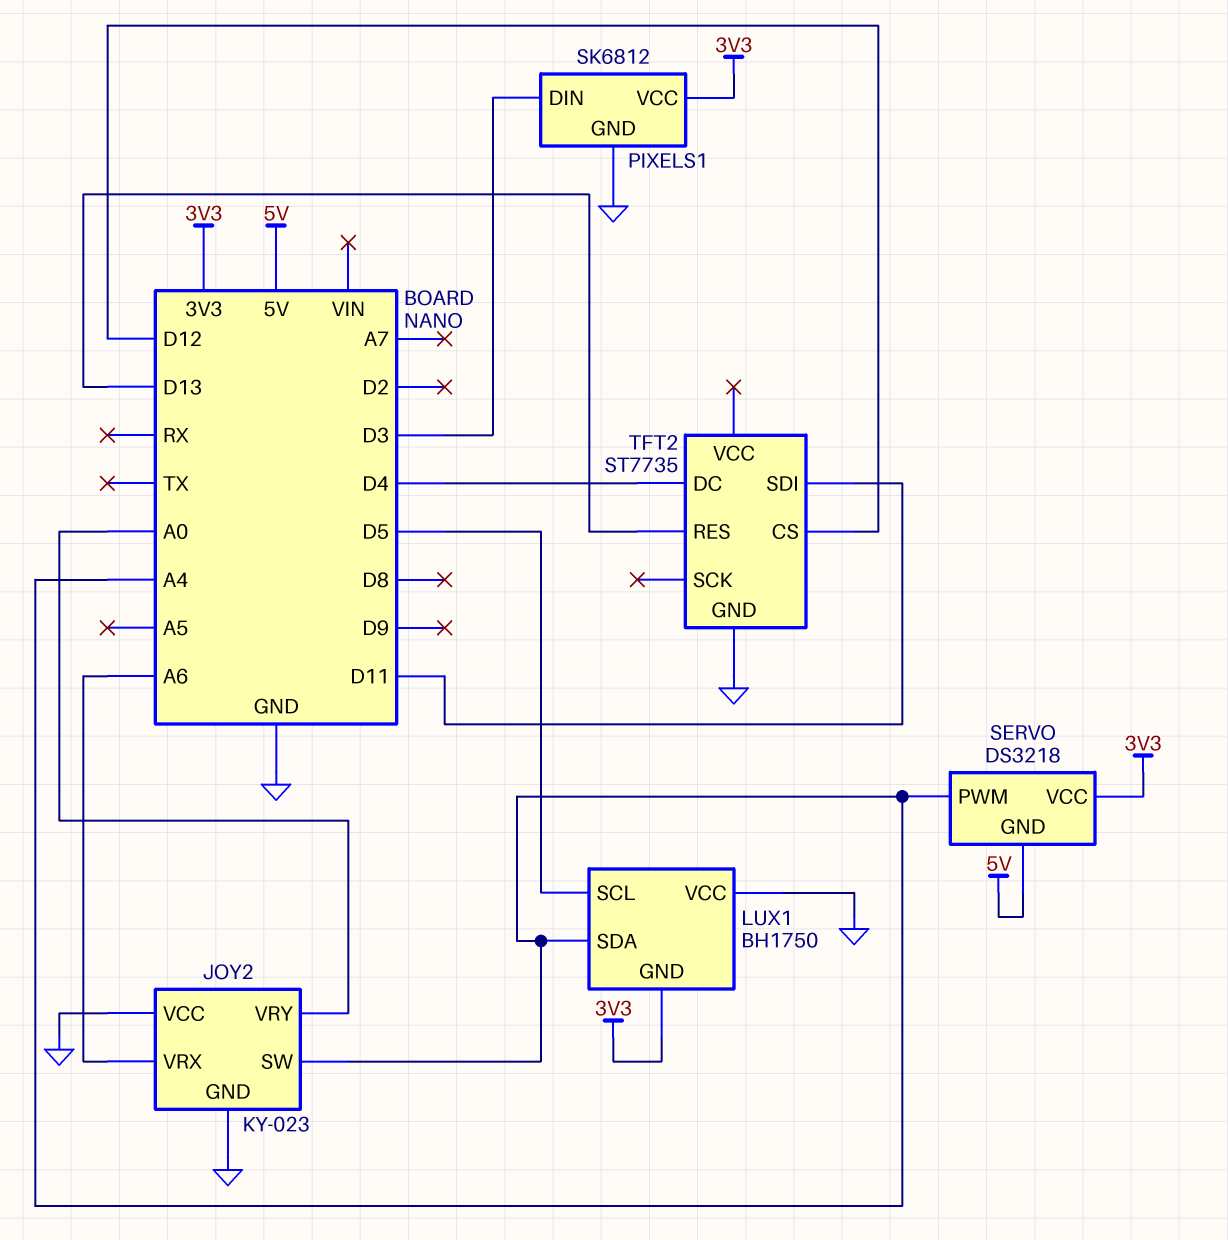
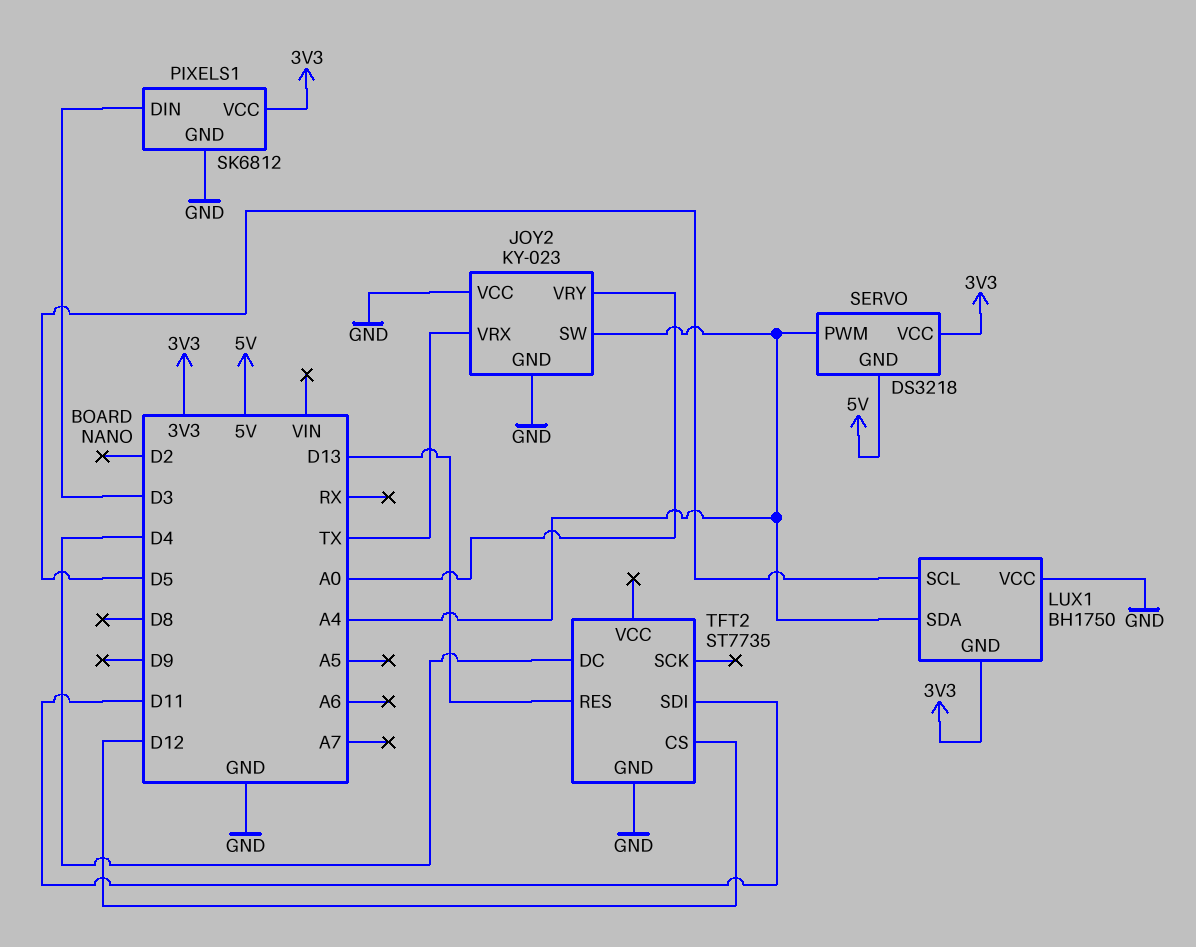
JOY2 pin VRX: A6 -> TX

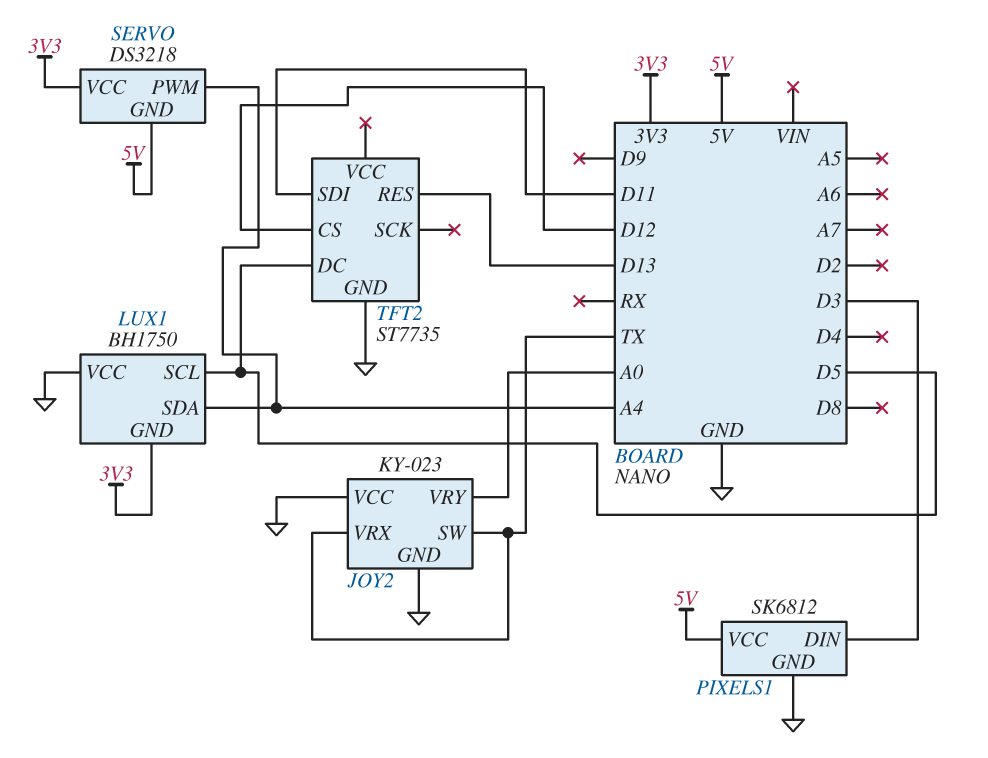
JOY2 pin SW: A4 -> TX
PIXELS1 pin VCC: 3V3 -> 5V
TFT2 pin DC: D4 -> D5

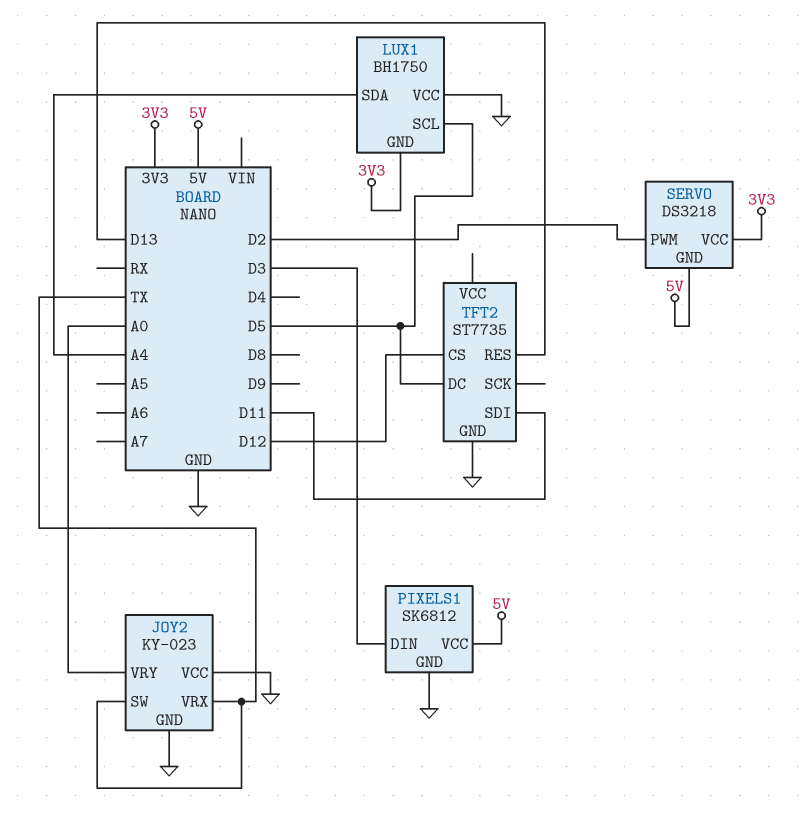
SERVO pin PWM: A4 -> D2

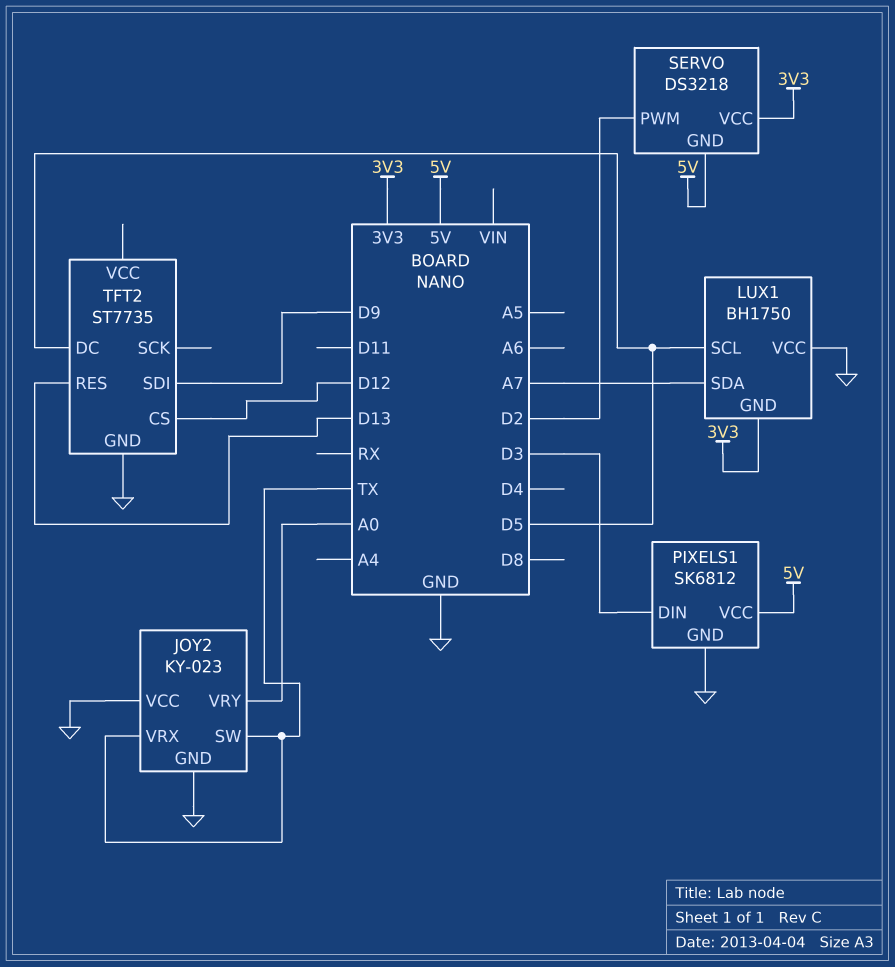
LUX1 pin SDA: A4 -> A7
TFT2 pin SDI: D11 -> D9

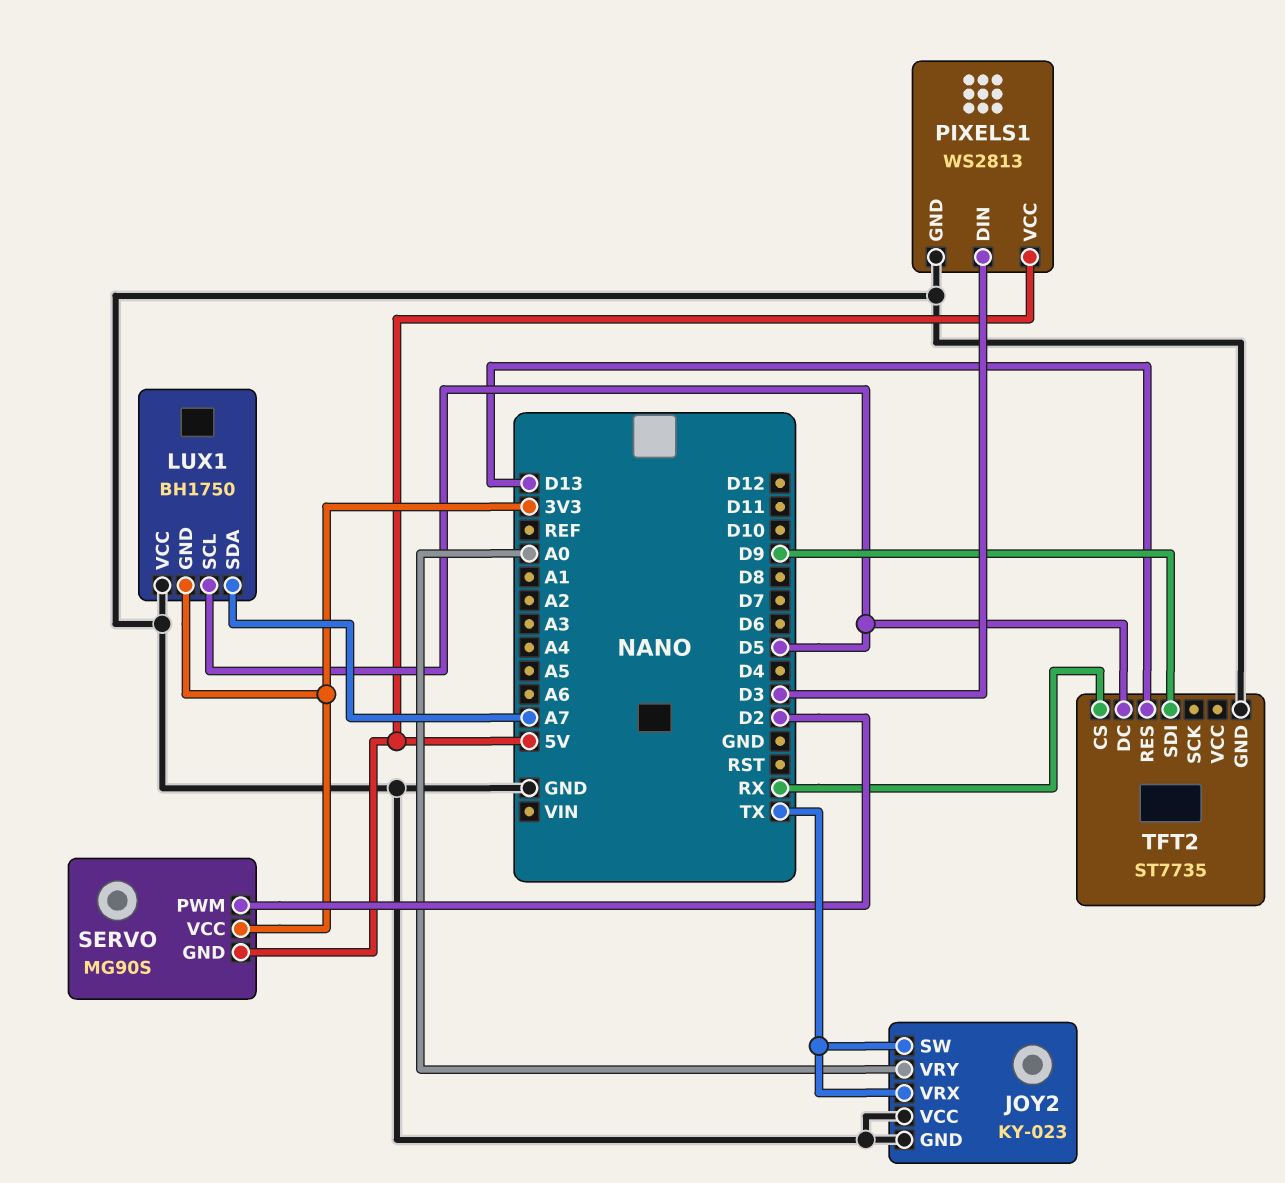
PIXELS1: SK6812 -> WS2813
SERVO: DS3218 -> MG90S
TFT2 pin CS: D12 -> RX

